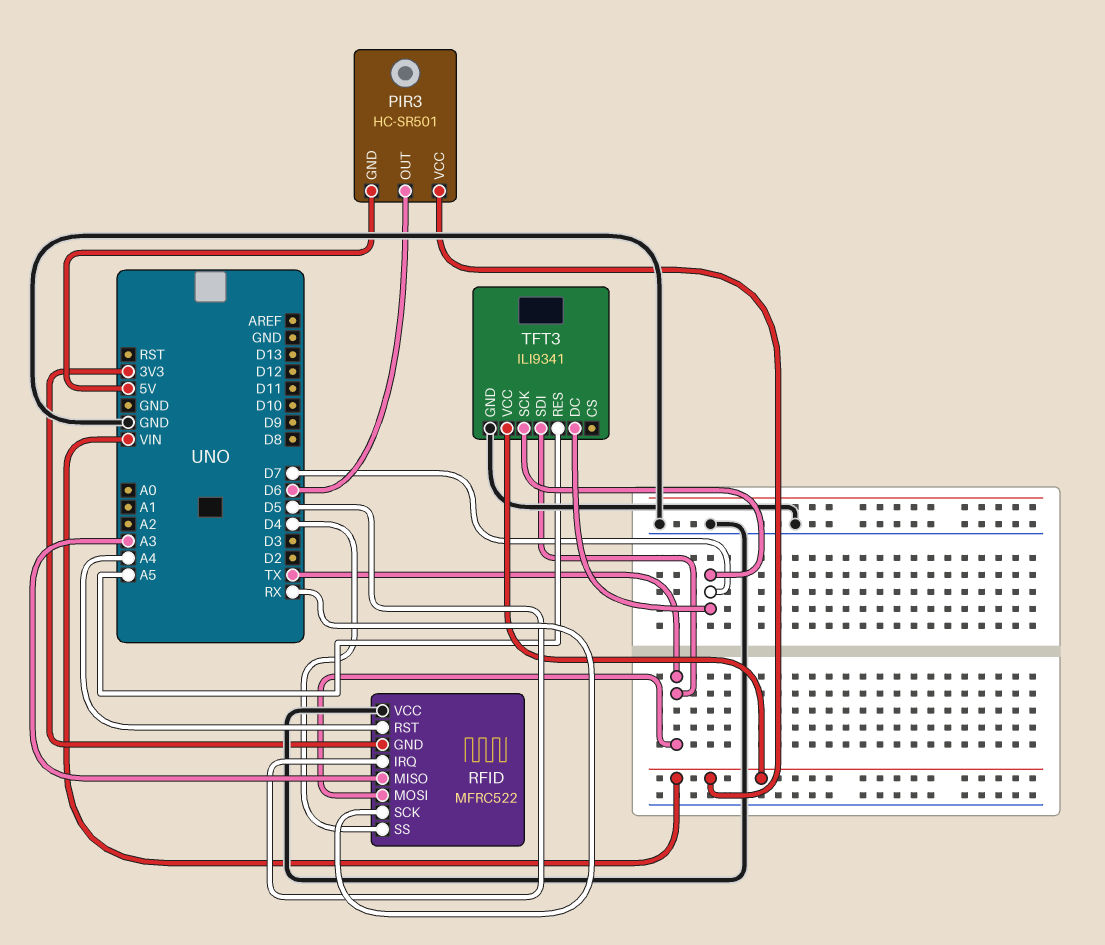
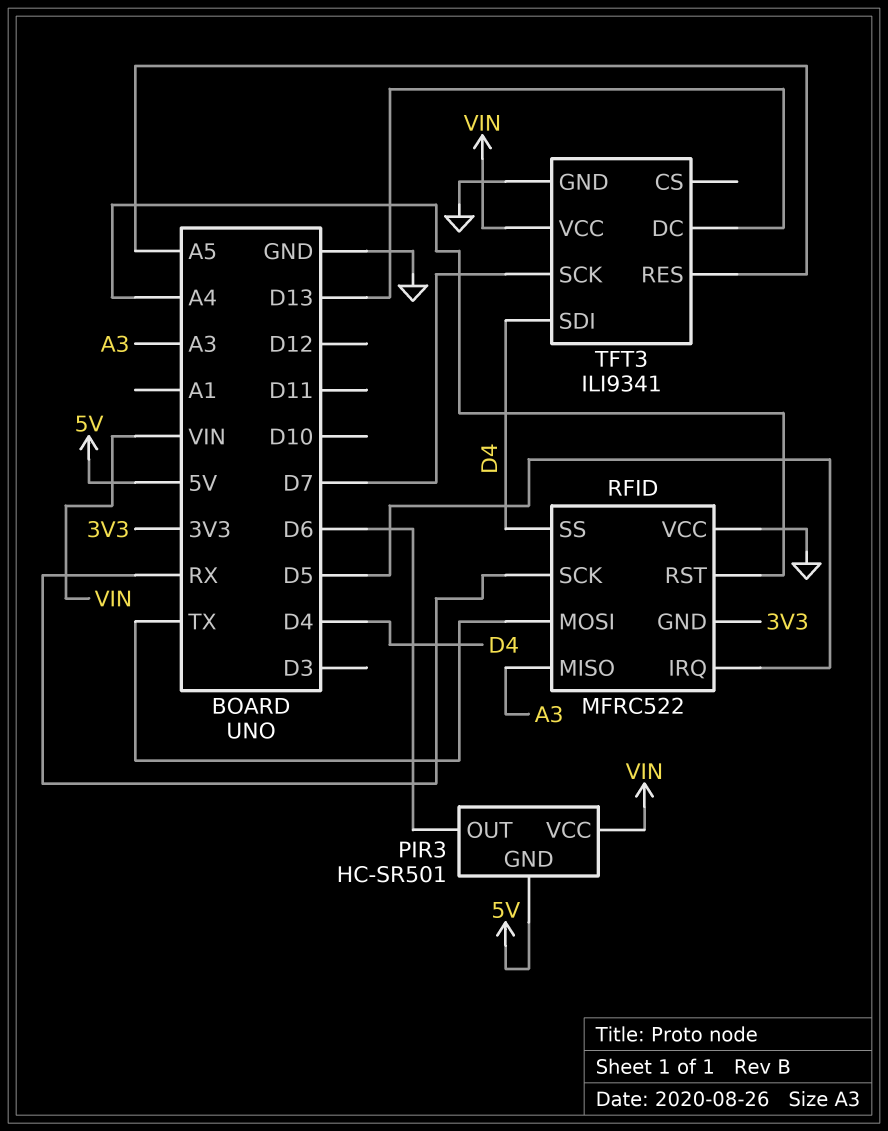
TFT3 pin DC: D7 -> D13
TFT3 pin SDI: TX -> D4

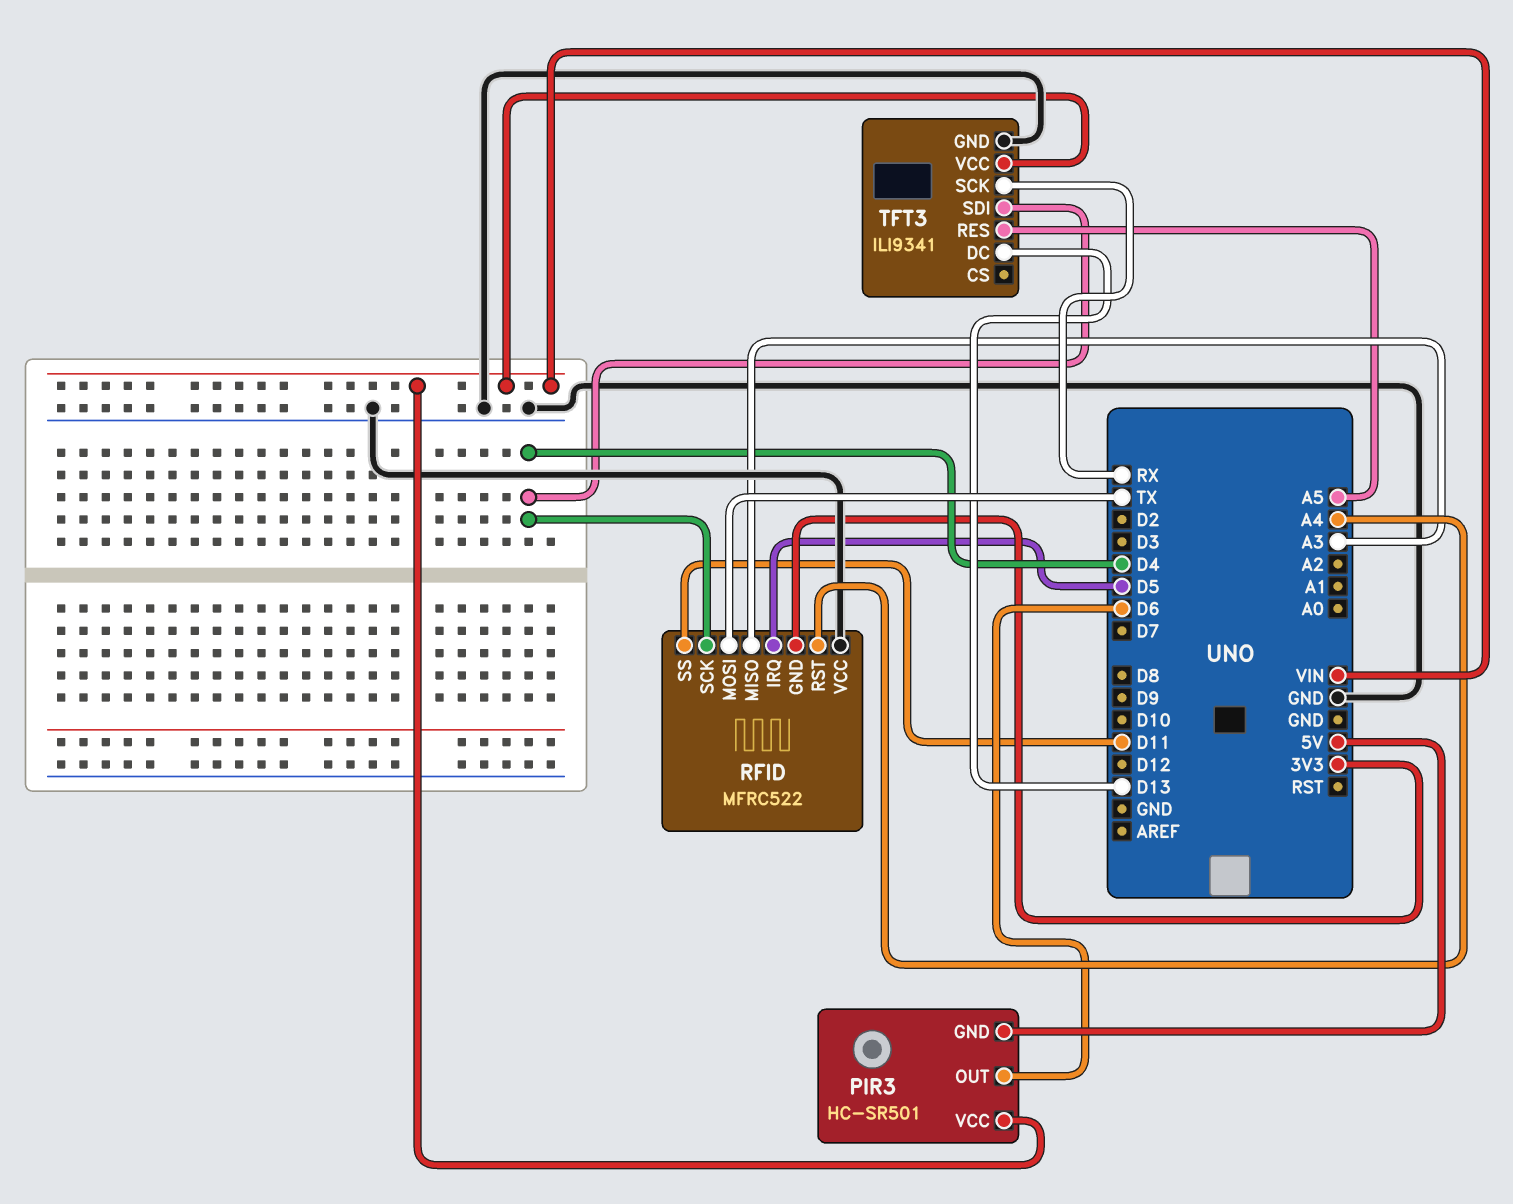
RFID pin SCK: RX -> D4
RFID pin SS: D4 -> D11
TFT3 pin SCK: D7 -> RX

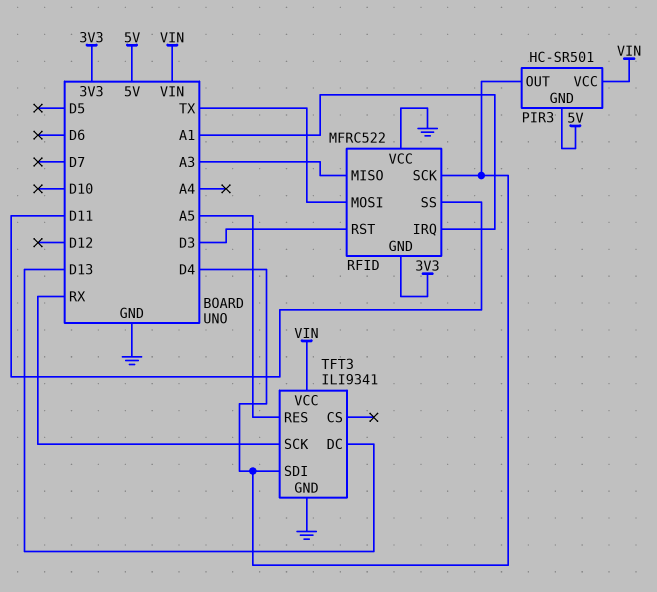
PIR3 pin OUT: D6 -> D4
RFID pin IRQ: D5 -> A1
RFID pin RST: A4 -> D3

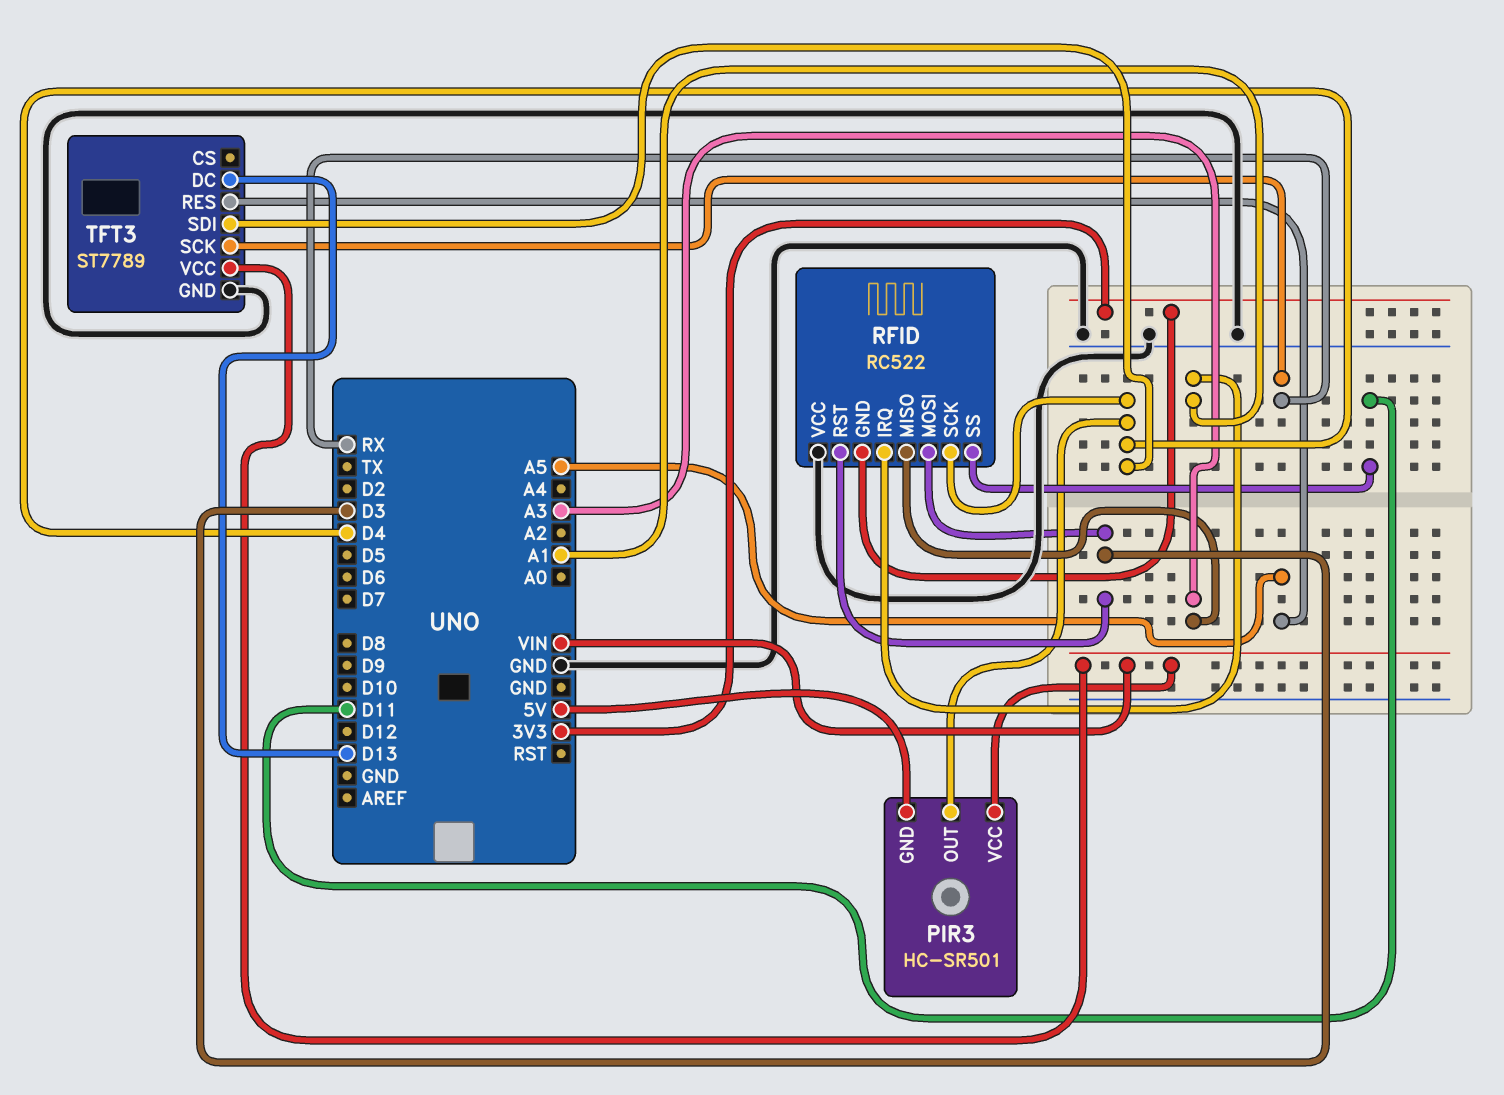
RFID: MFRC522 -> RC522
RFID pin MOSI: TX -> D3
TFT3: ILI9341 -> ST7789

